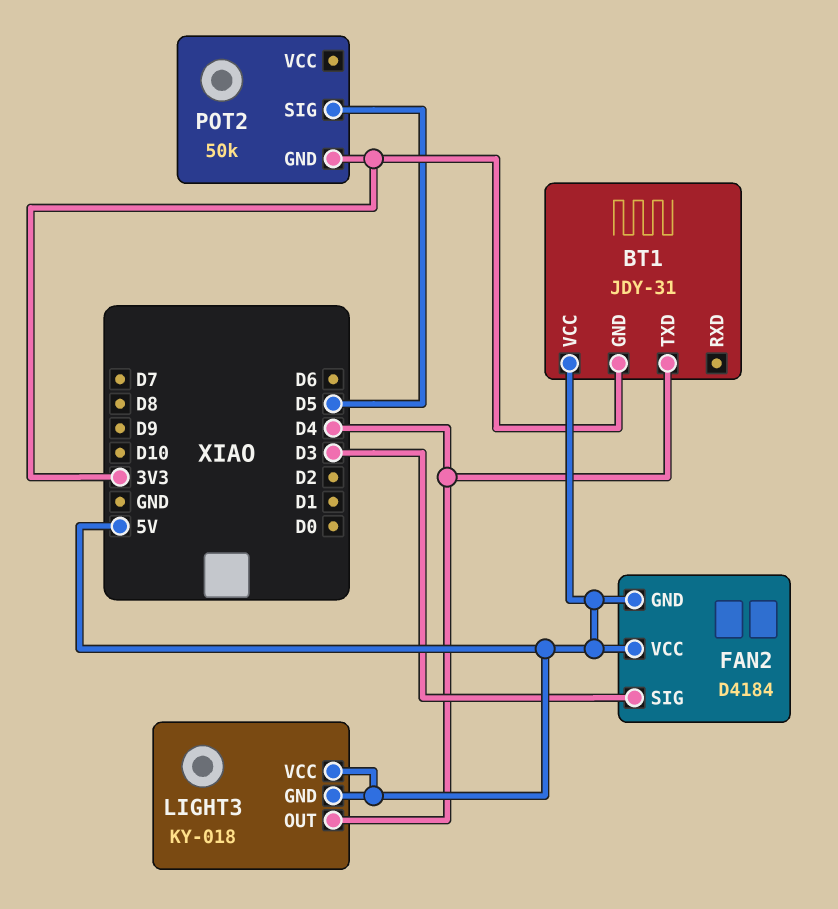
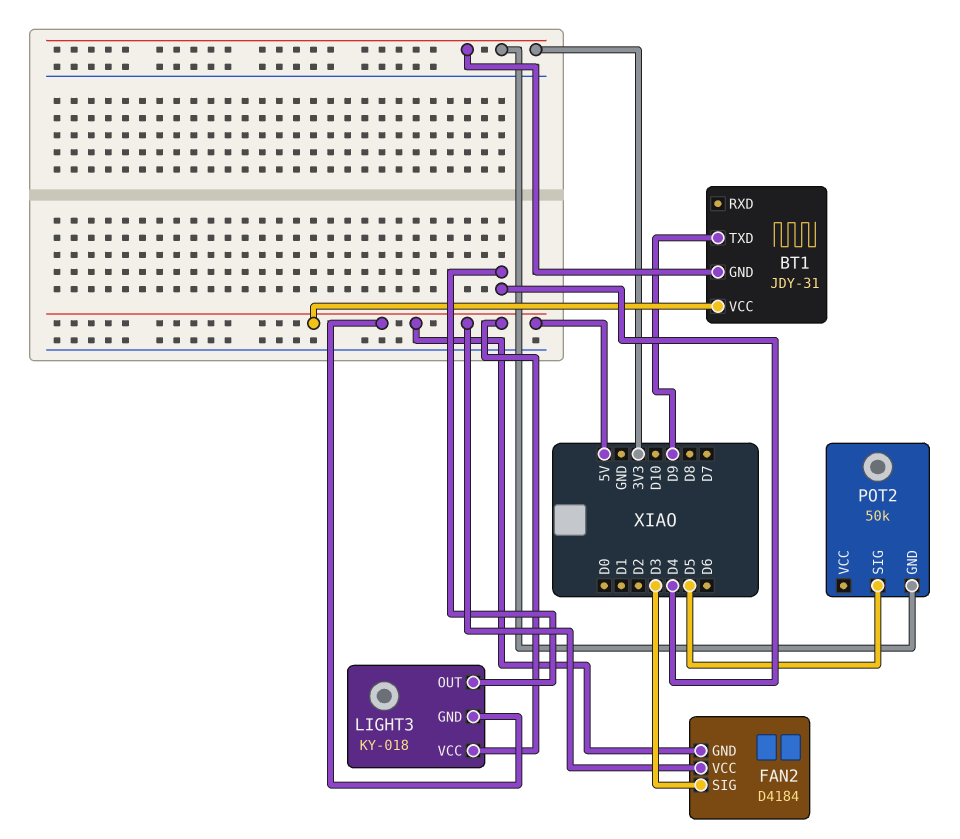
BT1 pin TXD: D4 -> D9

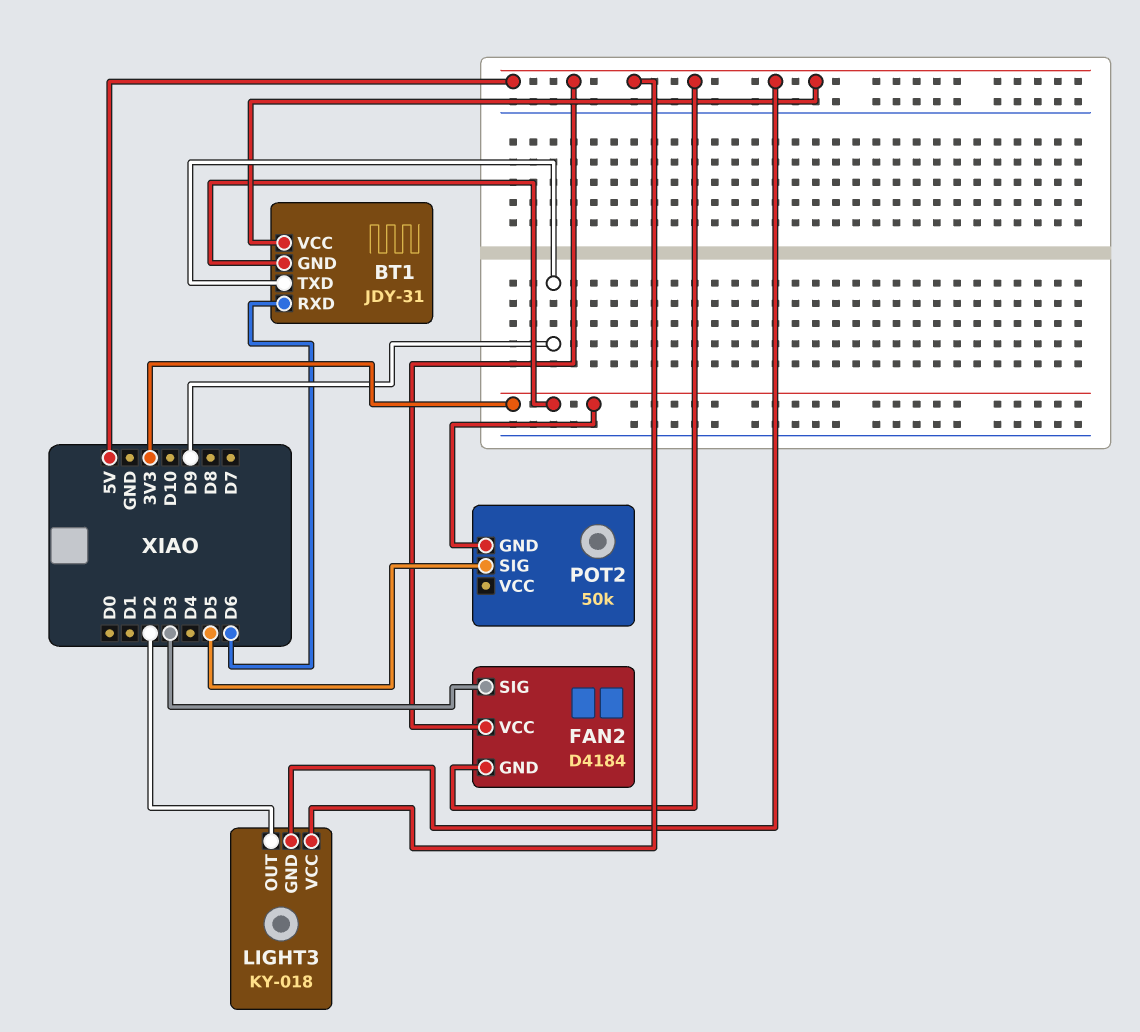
BT1 pin RXD: none -> D6
LIGHT3 pin OUT: D4 -> D2

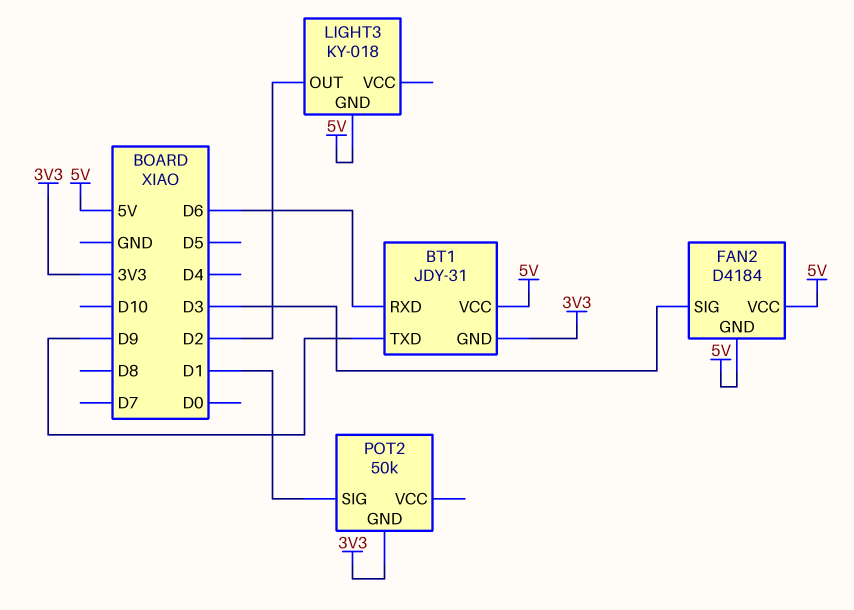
LIGHT3 pin VCC: 5V -> none
POT2 pin SIG: D5 -> D1

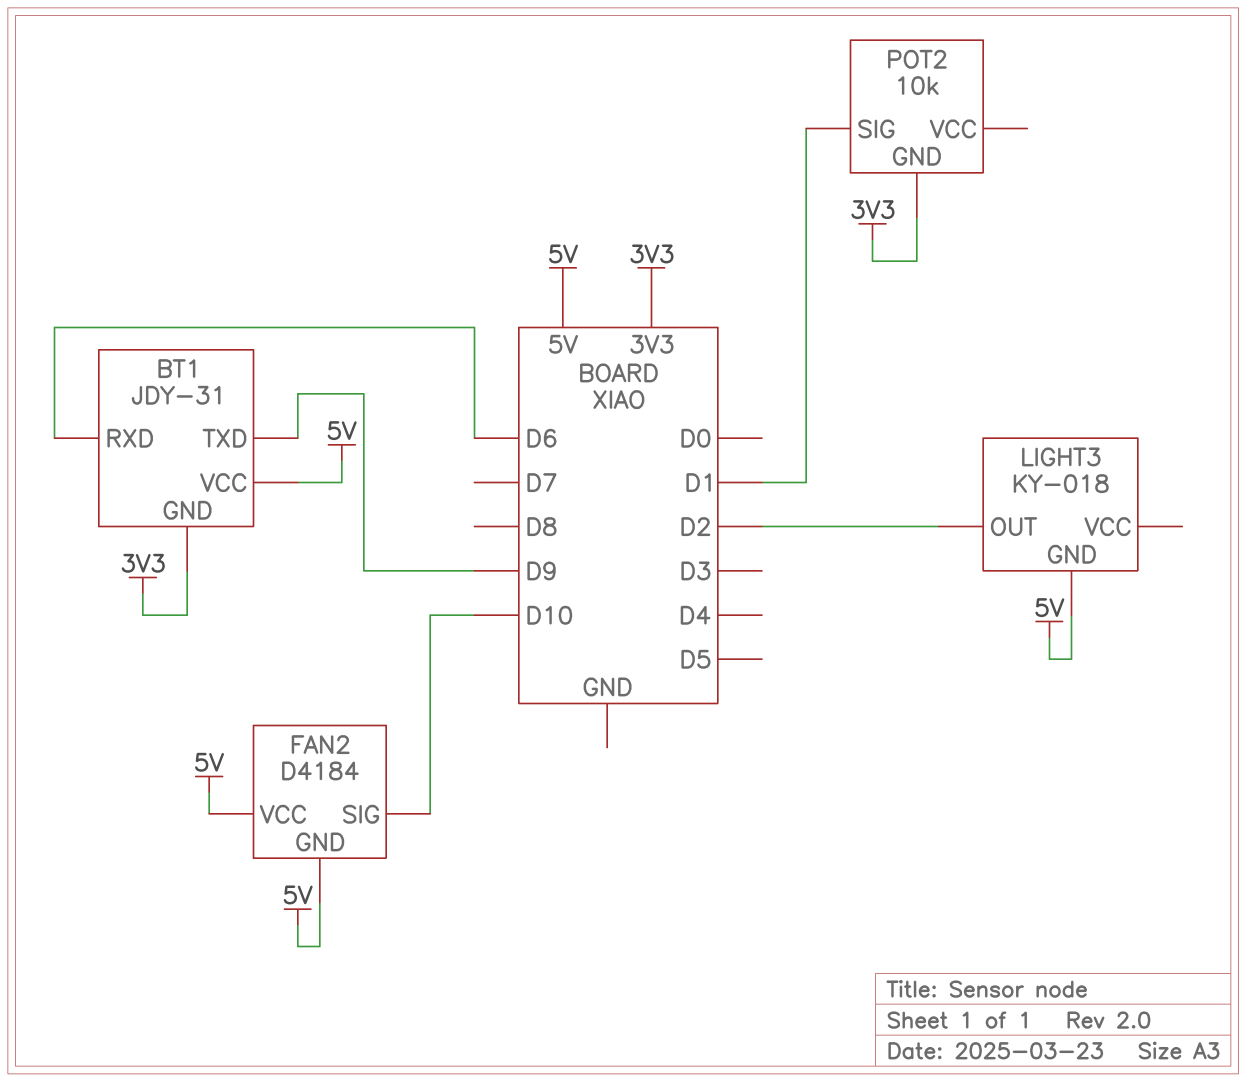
FAN2 pin SIG: D3 -> D10
POT2: 50k -> 10k

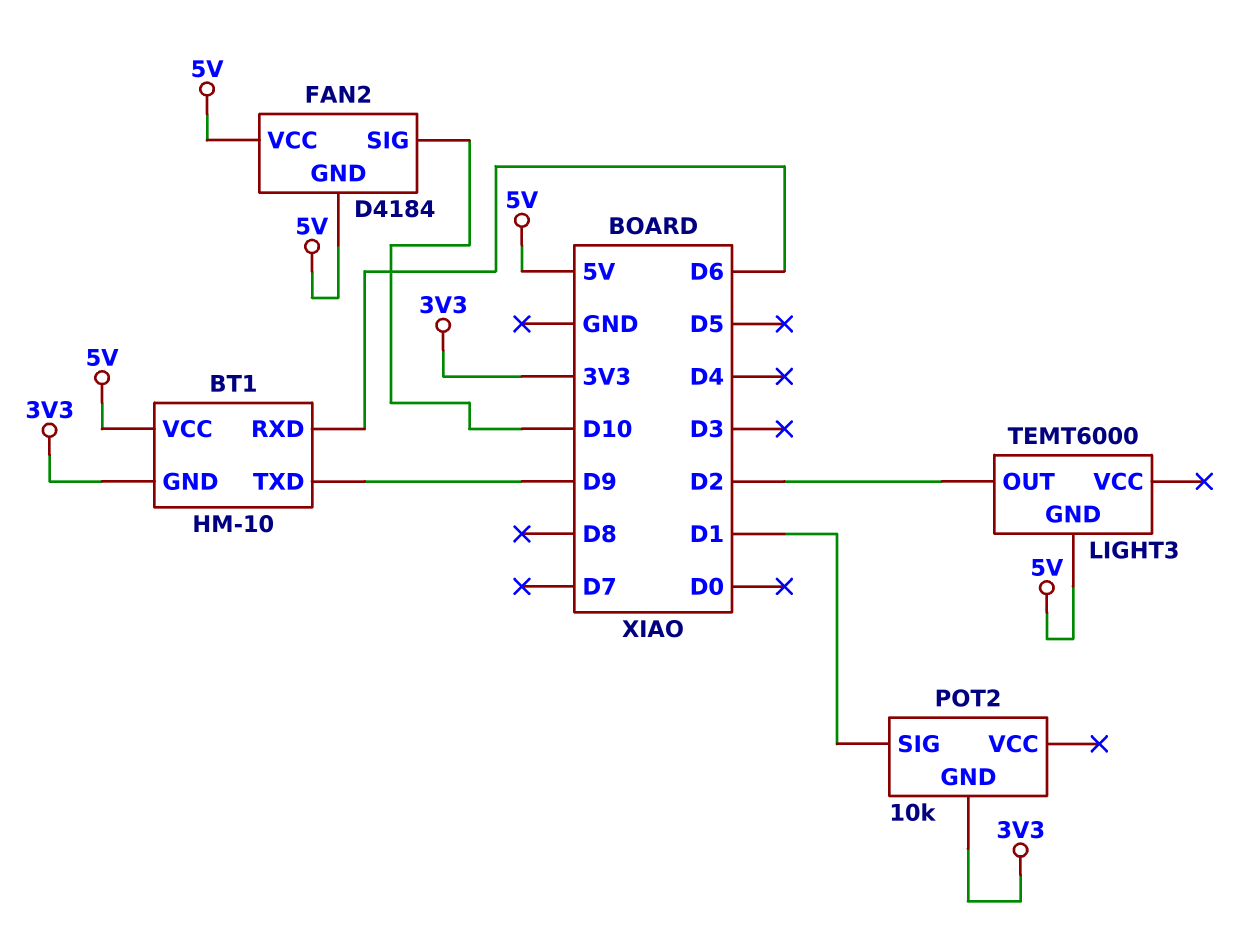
BT1: JDY-31 -> HM-10
LIGHT3: KY-018 -> TEMT6000

